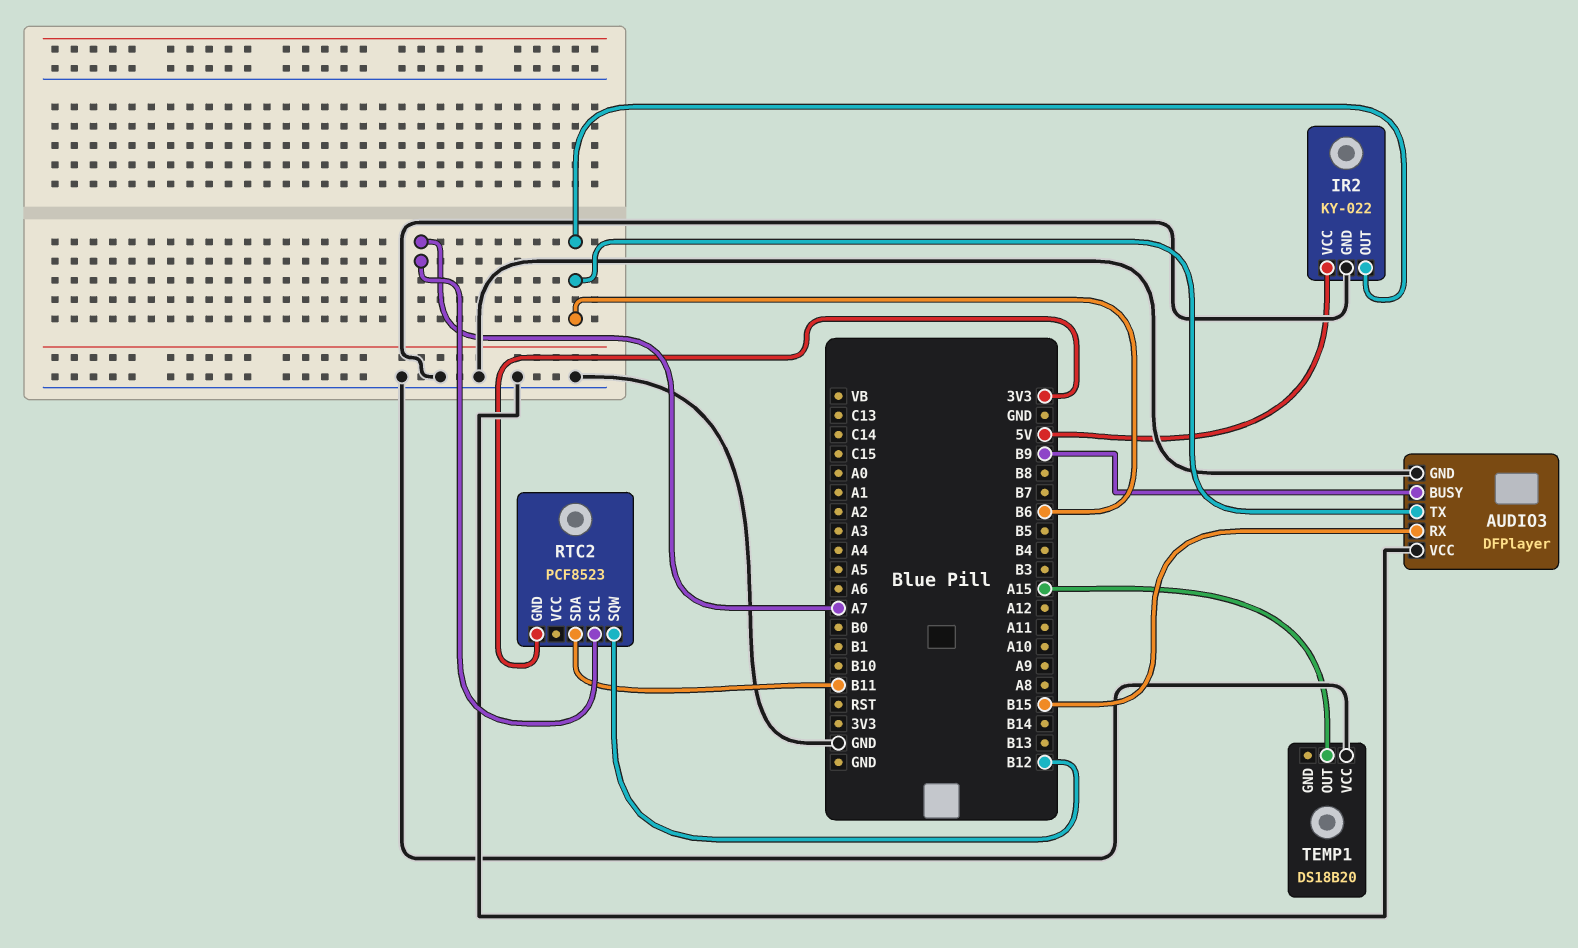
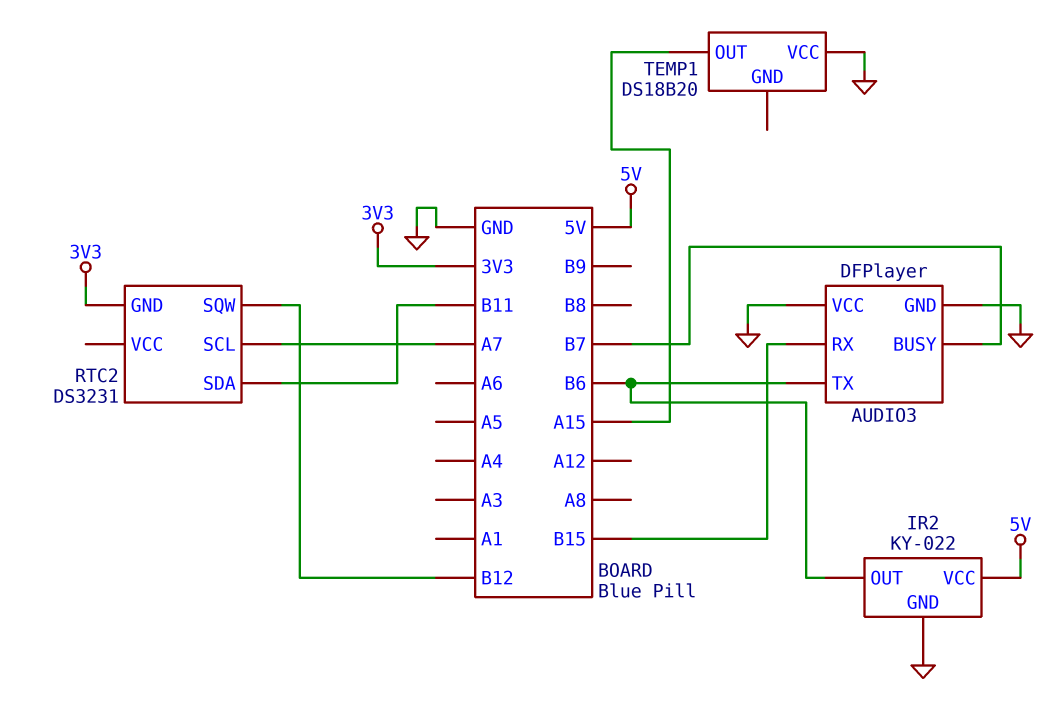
AUDIO3 pin BUSY: B9 -> B7
RTC2: PCF8523 -> DS3231

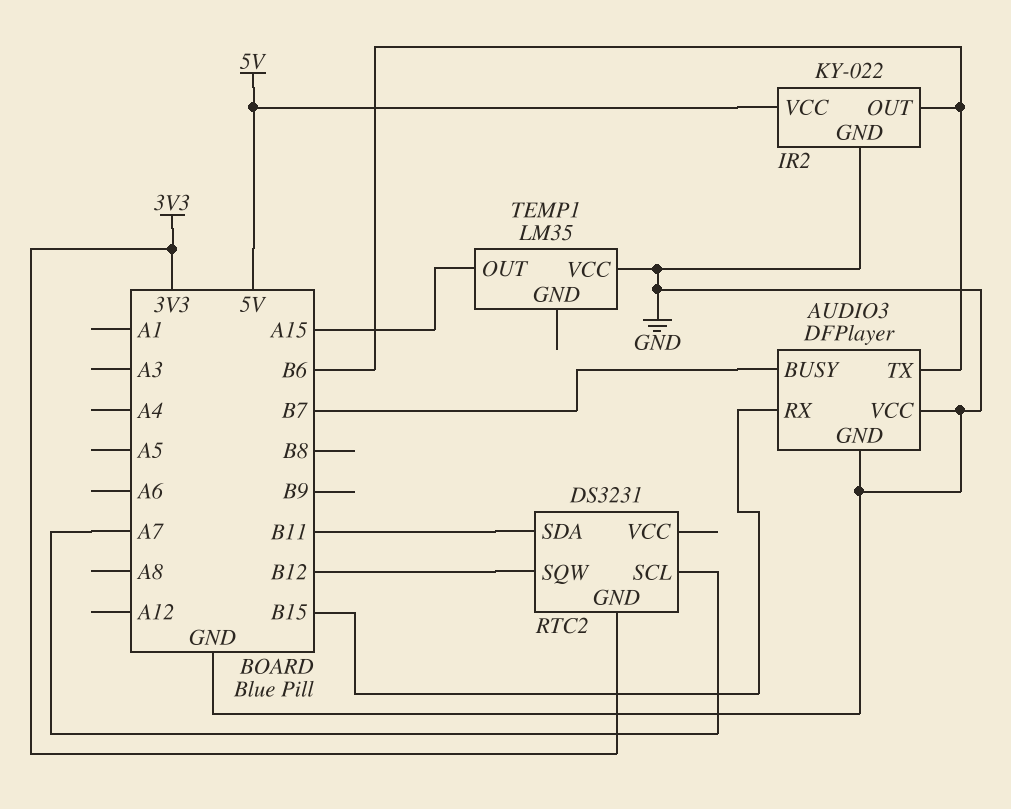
TEMP1: DS18B20 -> LM35

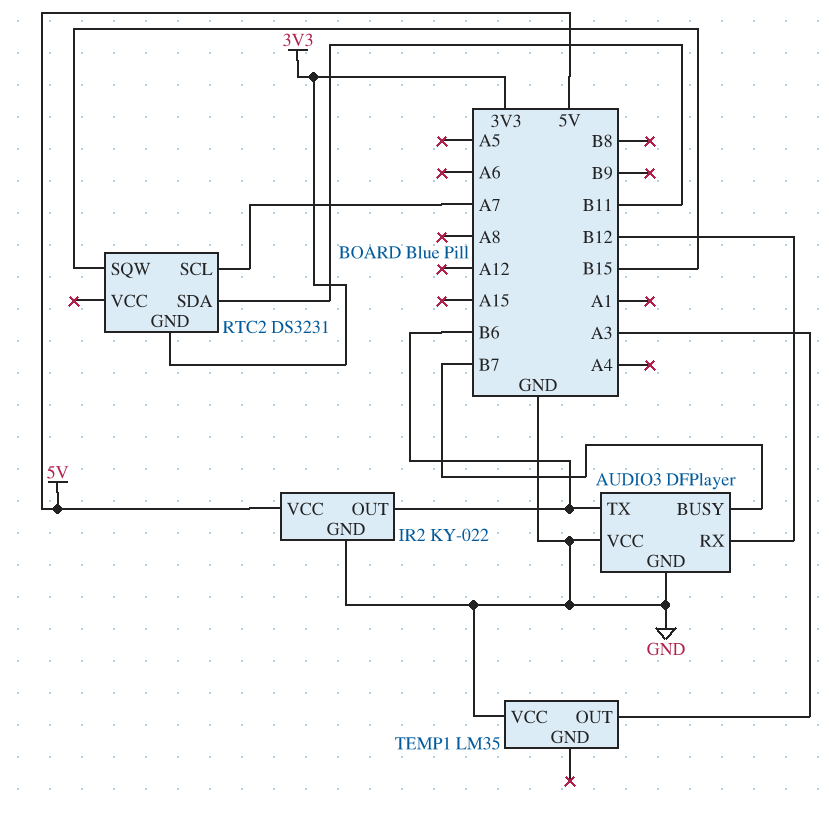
AUDIO3 pin RX: B15 -> B12
RTC2 pin SQW: B12 -> B15
TEMP1 pin OUT: A15 -> A3

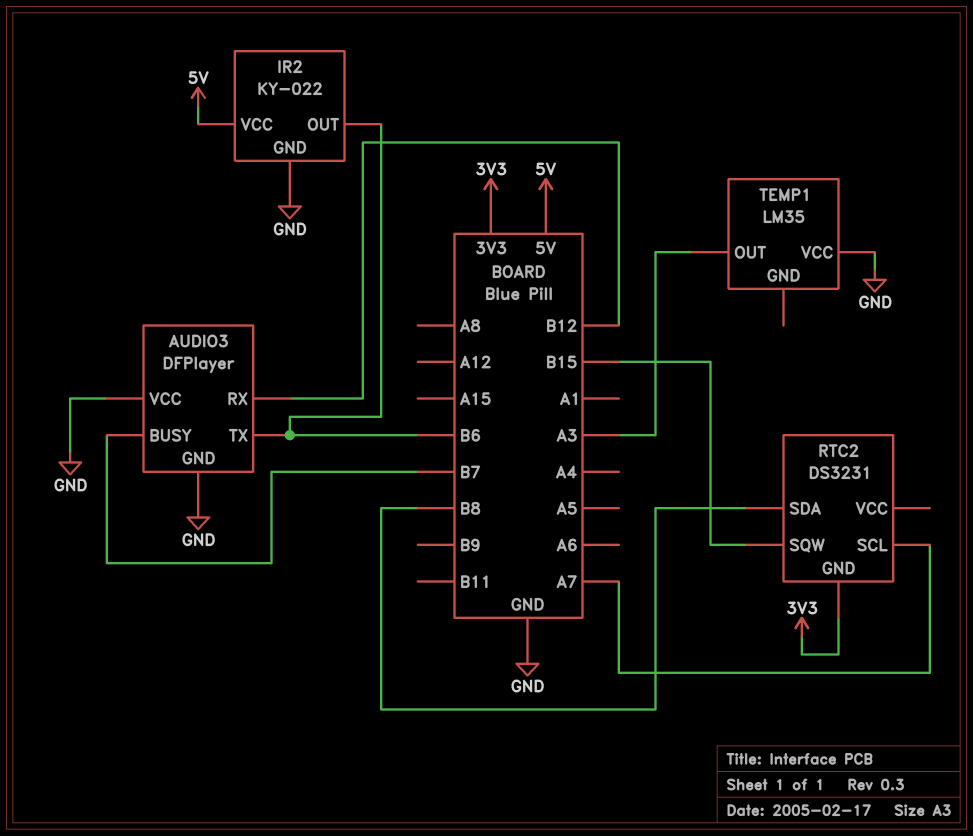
RTC2 pin SDA: B11 -> B8

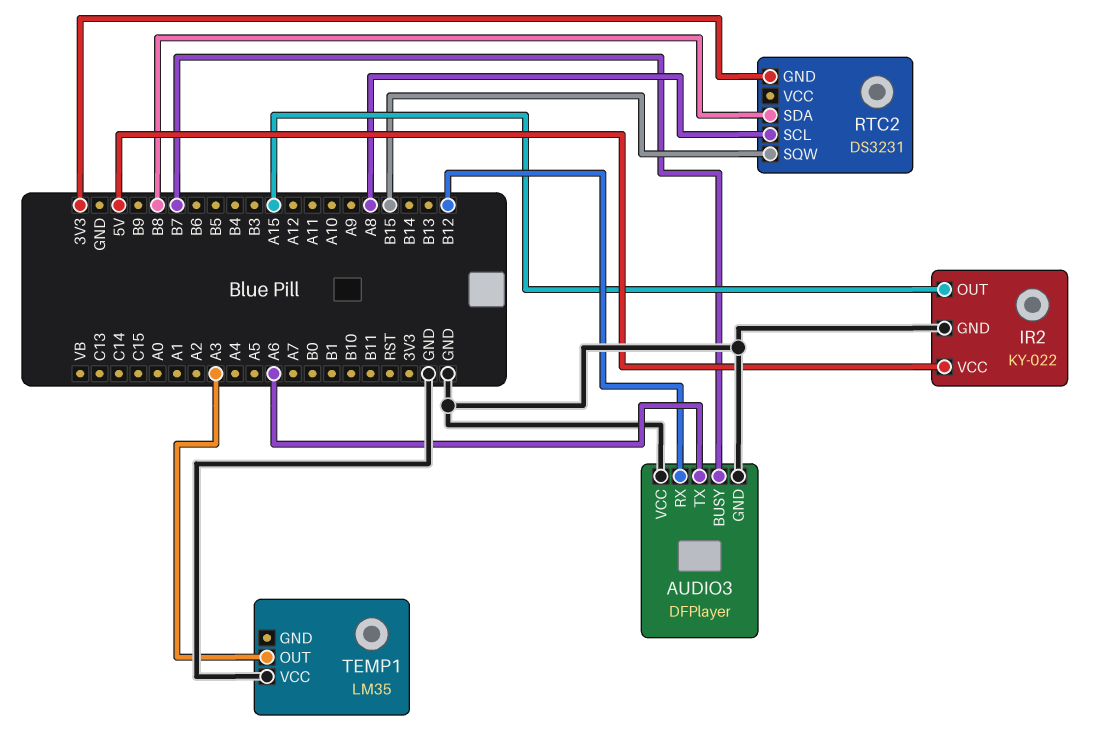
AUDIO3 pin TX: B6 -> A6
IR2 pin OUT: B6 -> A15
RTC2 pin SCL: A7 -> A8

